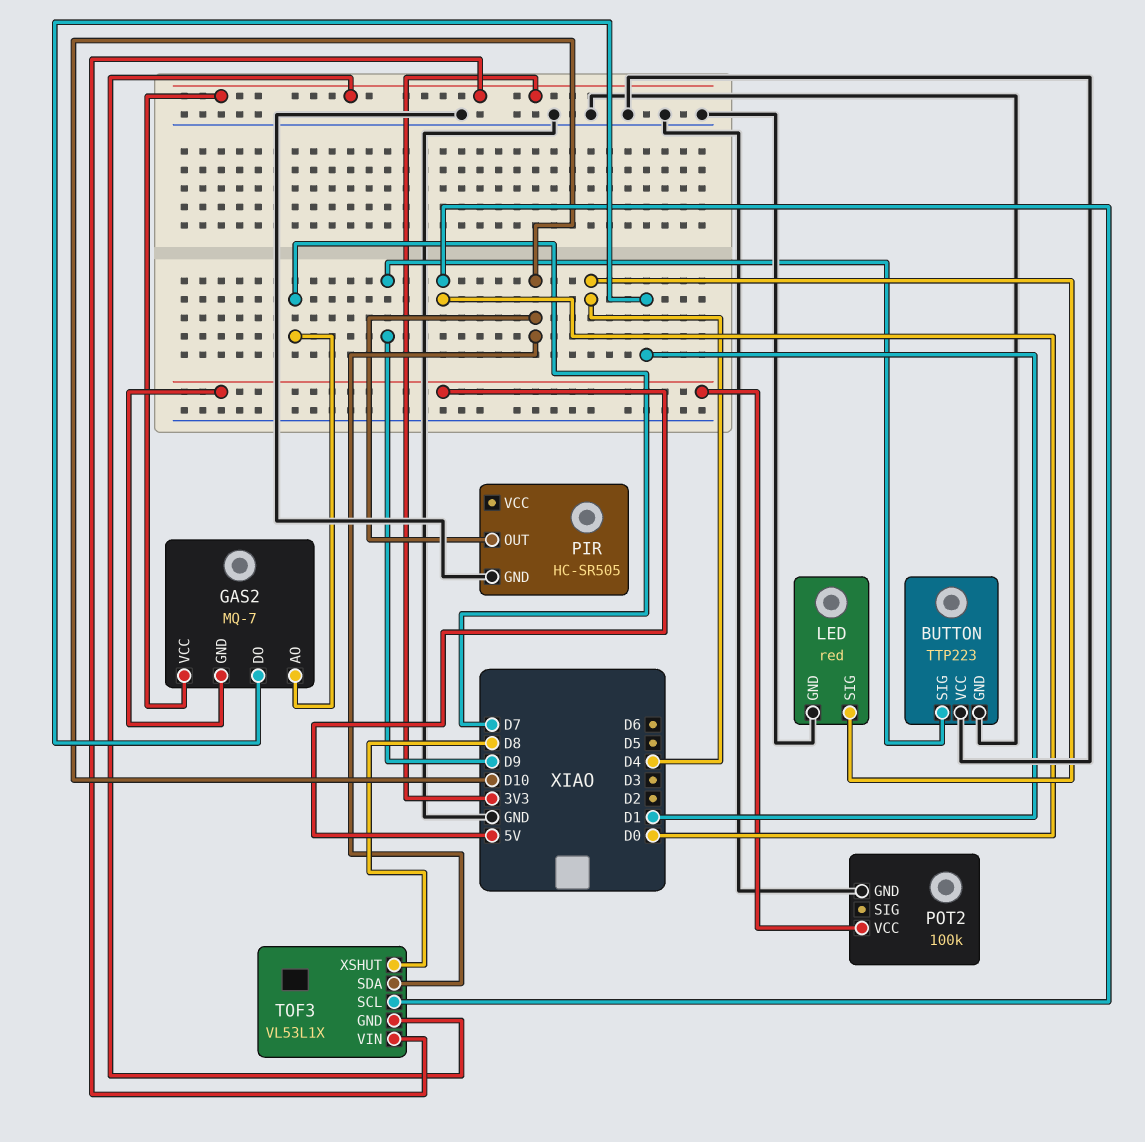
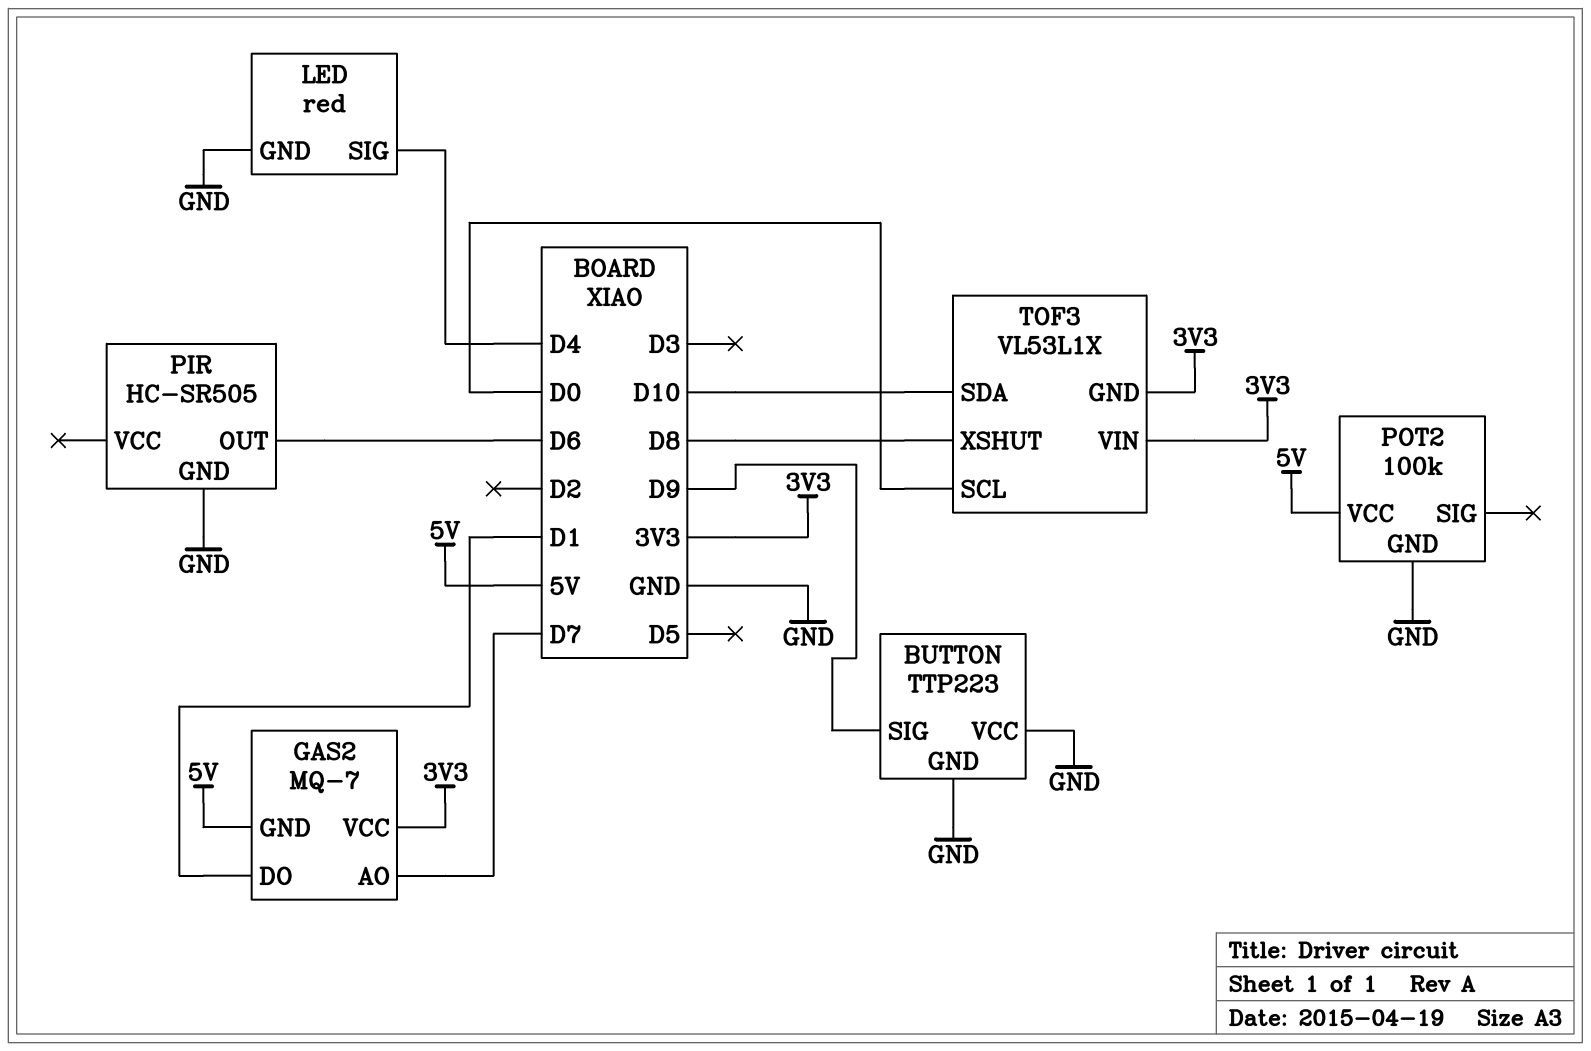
PIR pin OUT: D10 -> D6

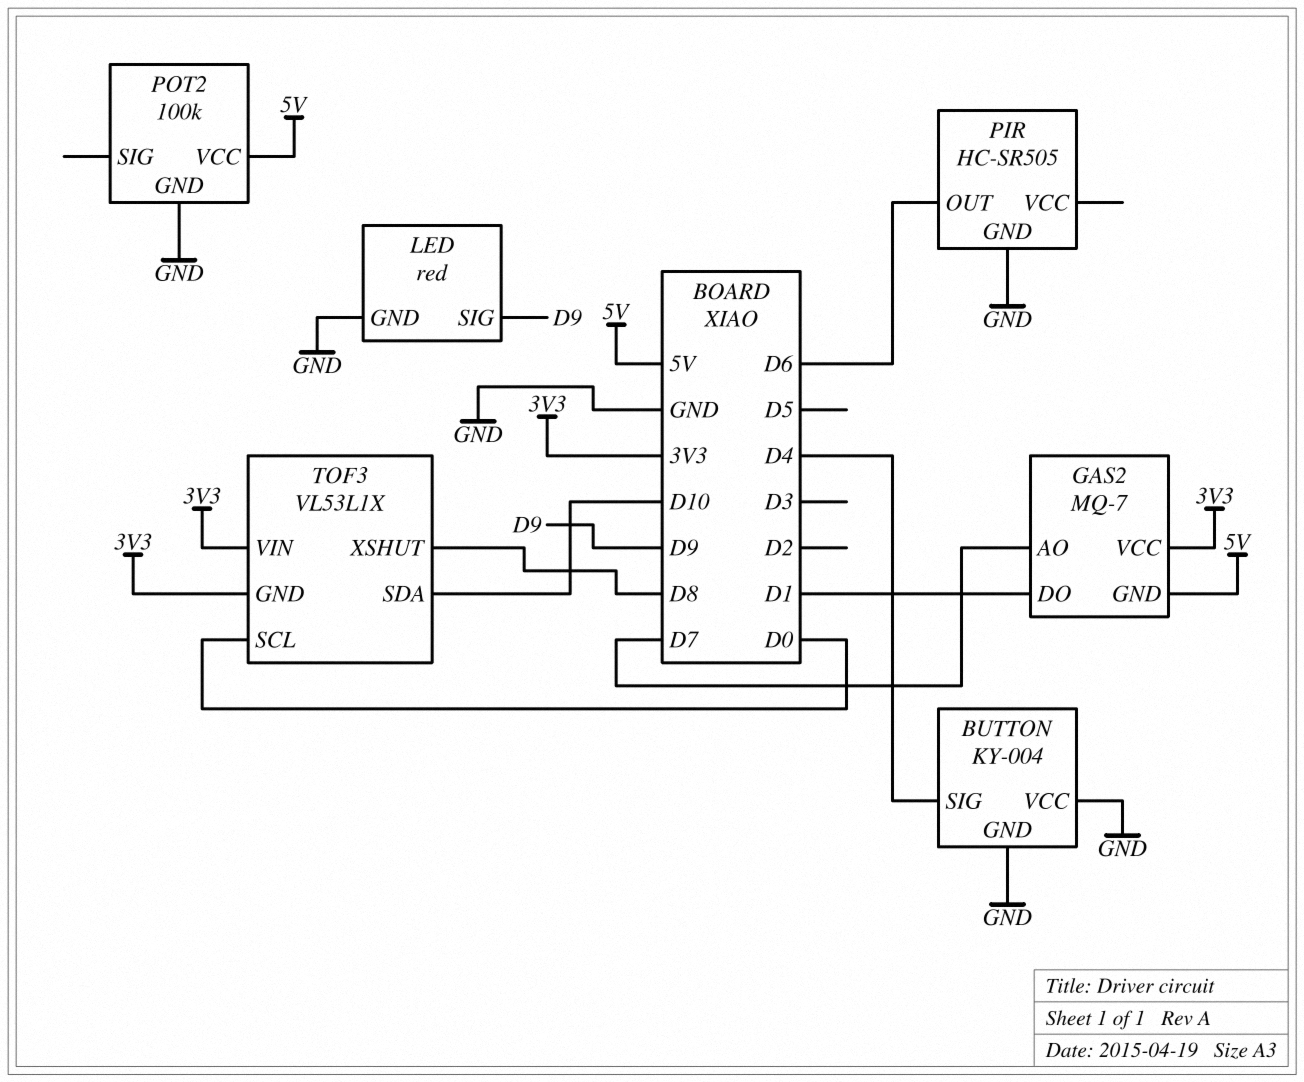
BUTTON: TTP223 -> KY-004
BUTTON pin SIG: D9 -> D4
LED pin SIG: D4 -> D9

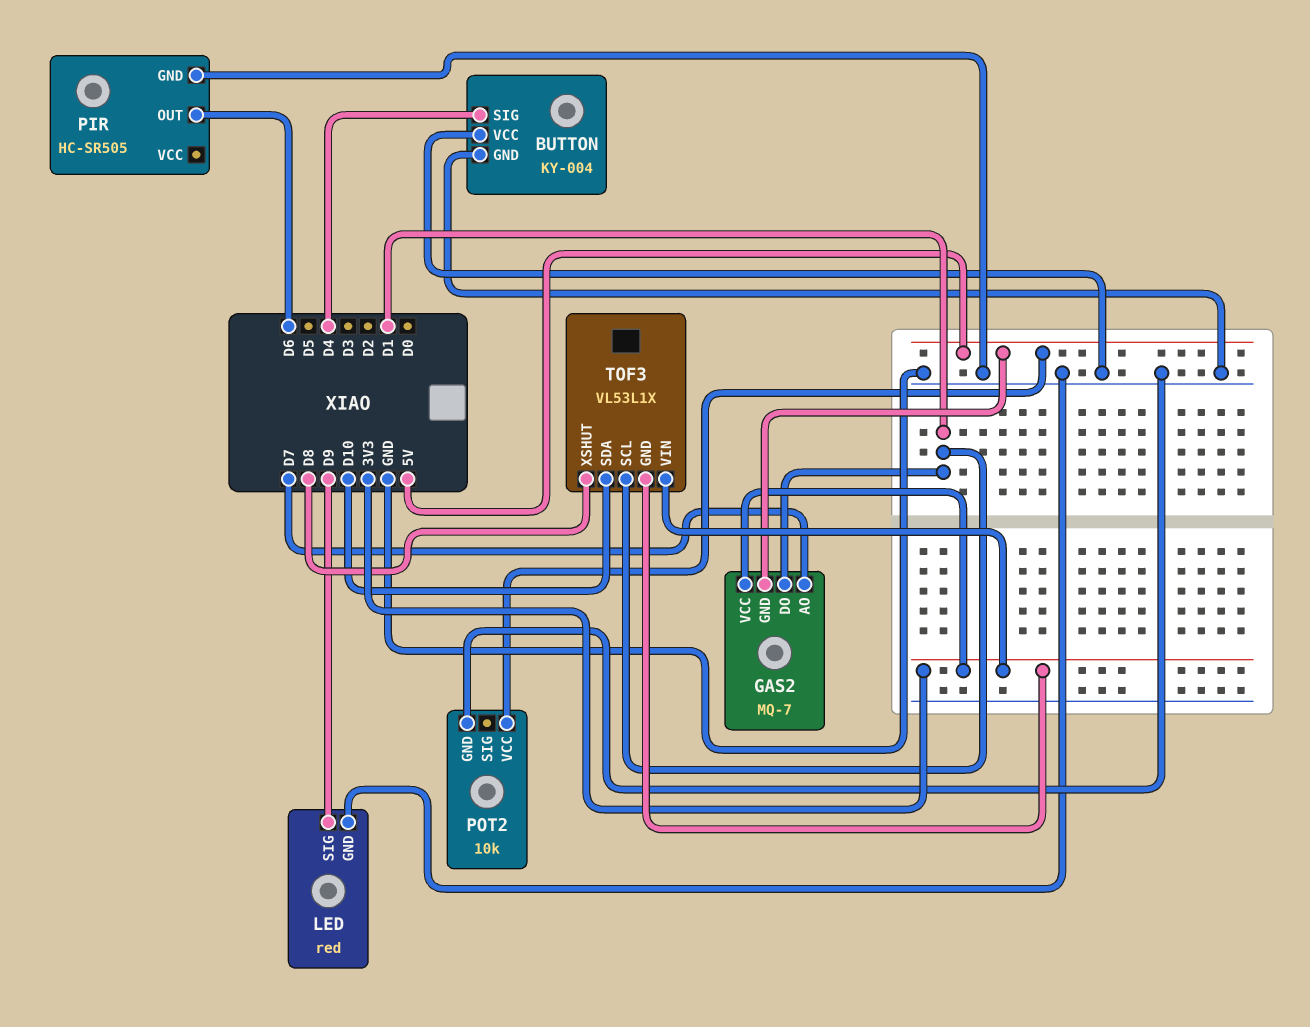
POT2: 100k -> 10k
TOF3 pin SCL: D0 -> D1

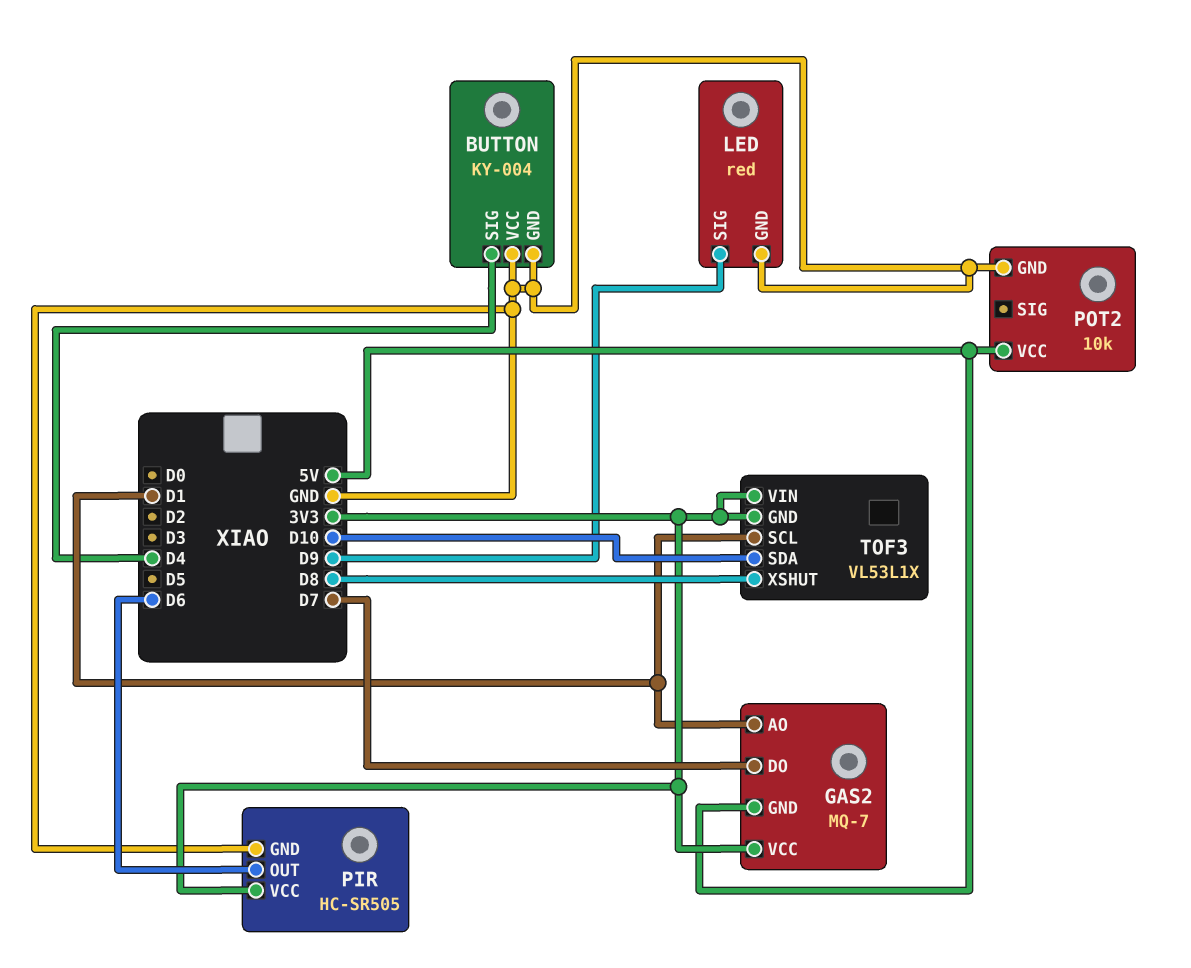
GAS2 pin AO: D7 -> D1
GAS2 pin DO: D1 -> D7
PIR pin VCC: none -> 3V3

